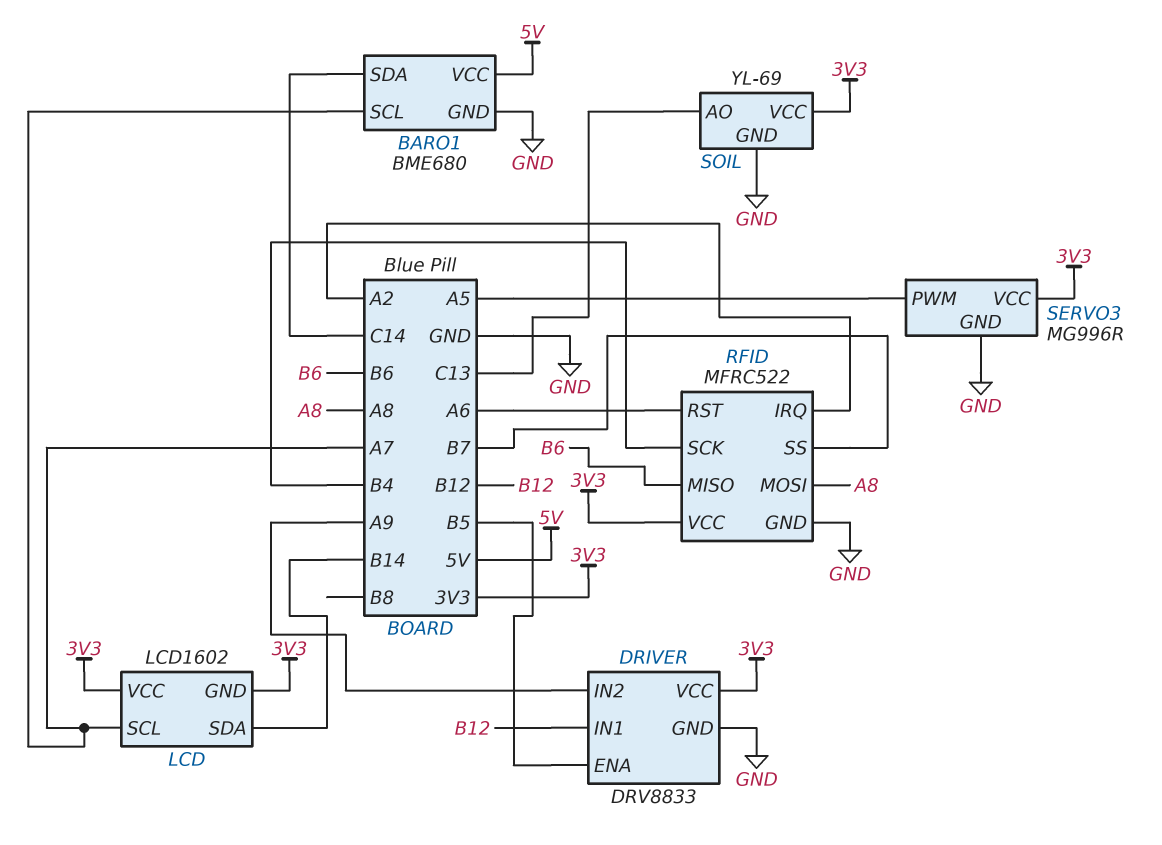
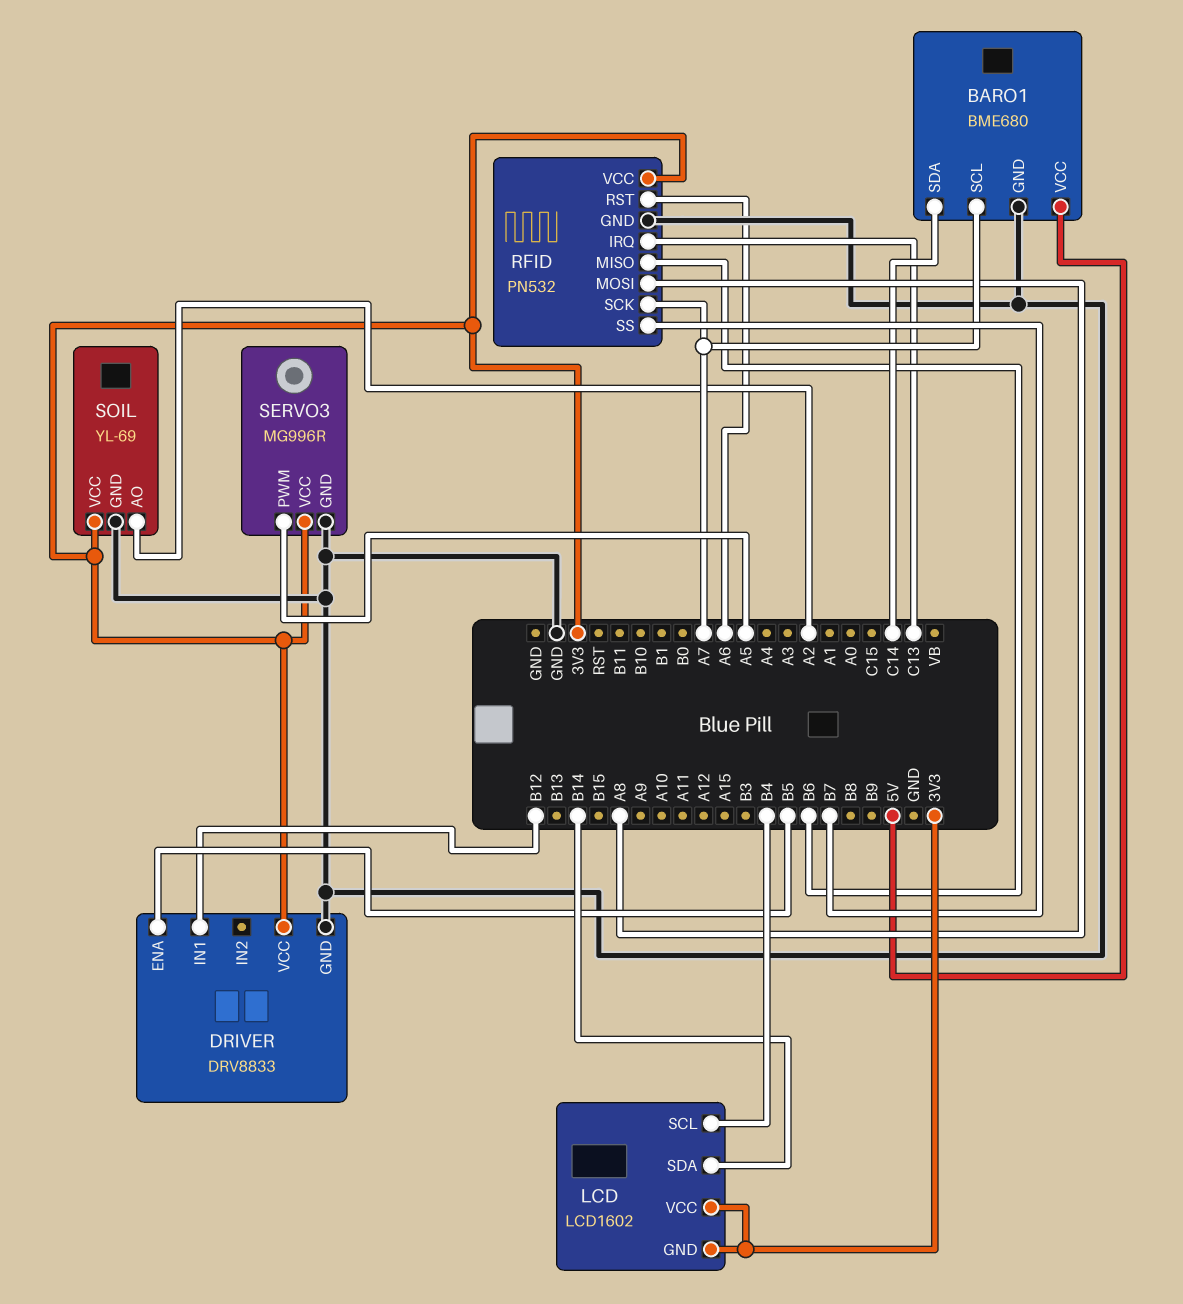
DRIVER pin IN2: A9 -> none
LCD pin SCL: A7 -> B4
RFID: MFRC522 -> PN532
RFID pin IRQ: A2 -> C13
RFID pin SCK: B4 -> A7
SOIL pin AO: C13 -> A2

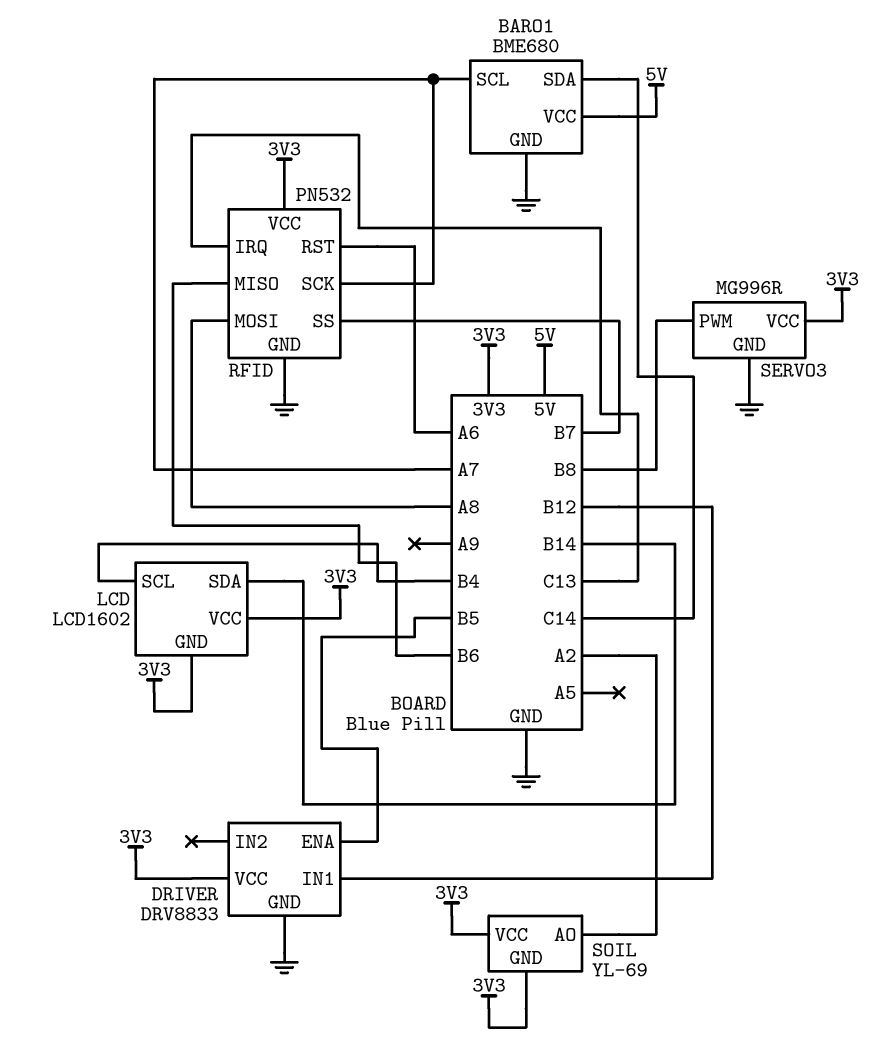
SERVO3 pin PWM: A5 -> B8
SOIL pin GND: GND -> 3V3

